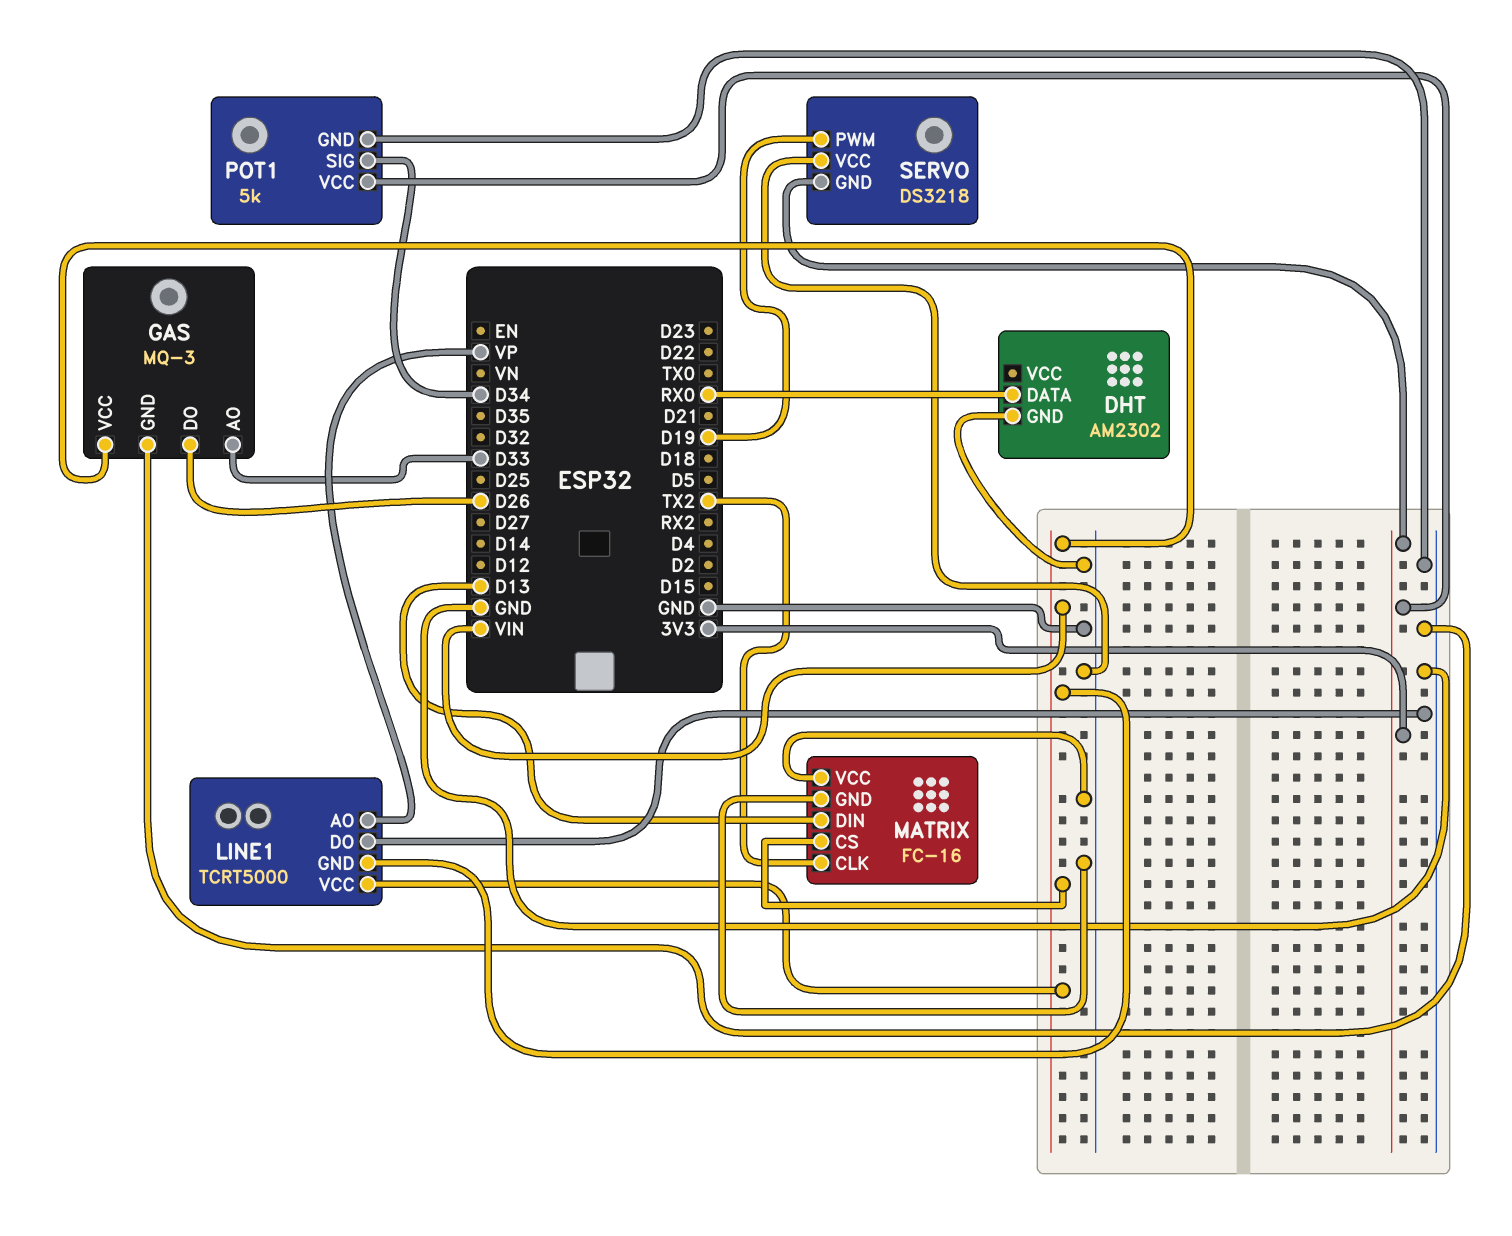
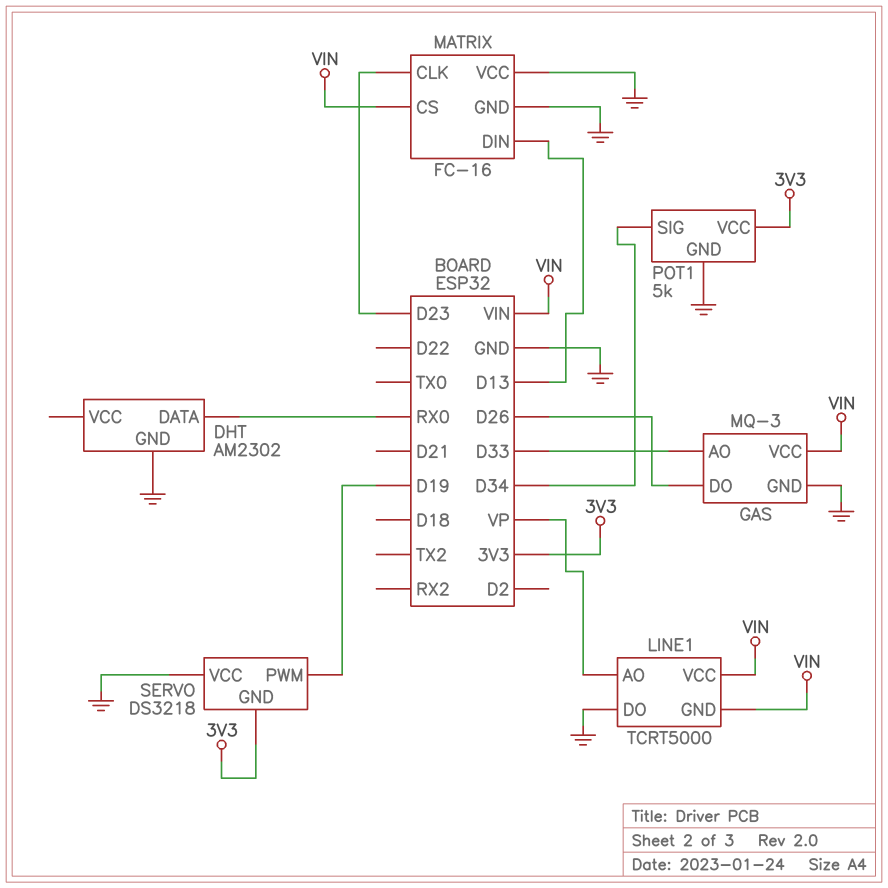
MATRIX pin CLK: TX2 -> D23

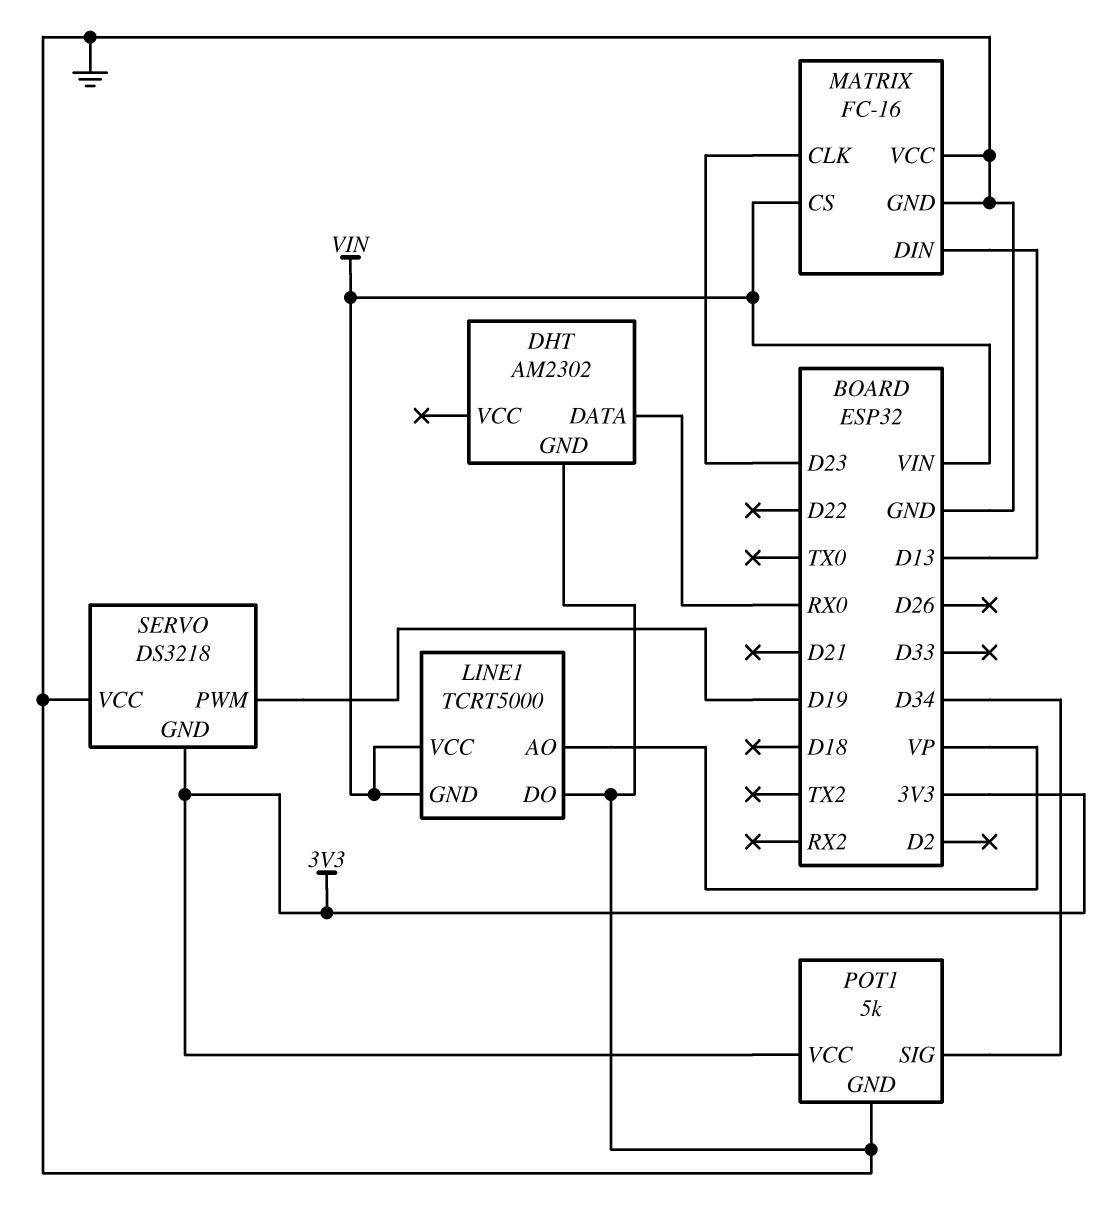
GAS: MQ-3 -> none
GAS pin AO: D33 -> none
GAS pin DO: D26 -> none
GAS pin GND: GND -> none
GAS pin VCC: VIN -> none

